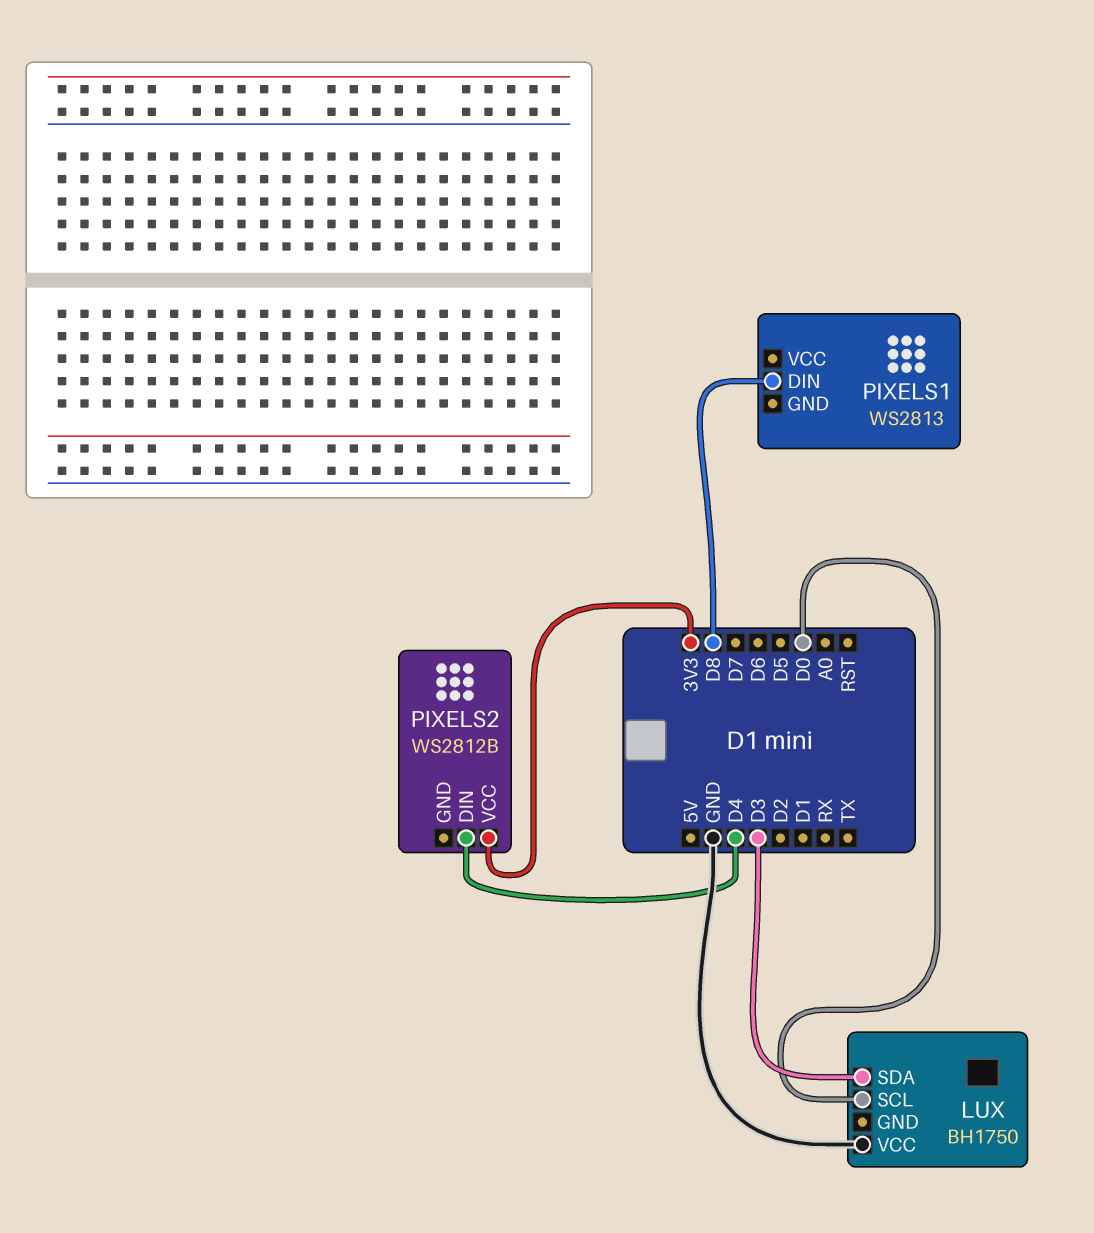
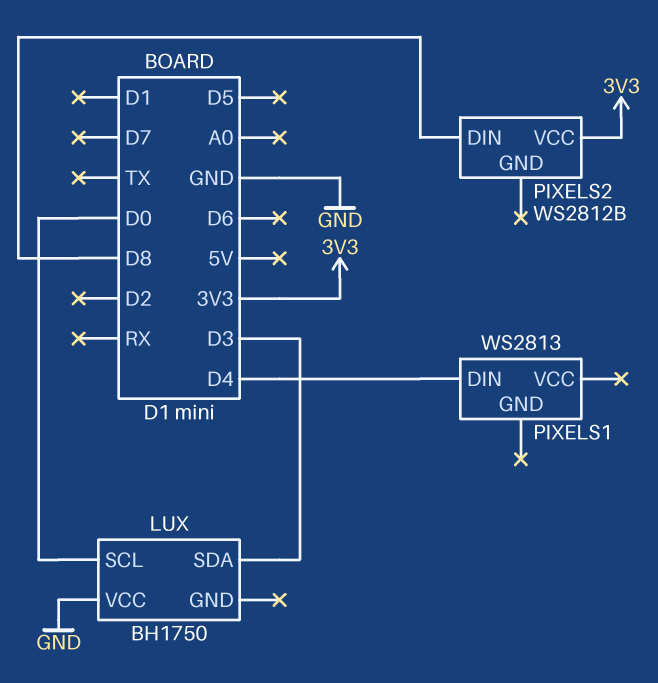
PIXELS1 pin DIN: D8 -> D4
PIXELS2 pin DIN: D4 -> D8

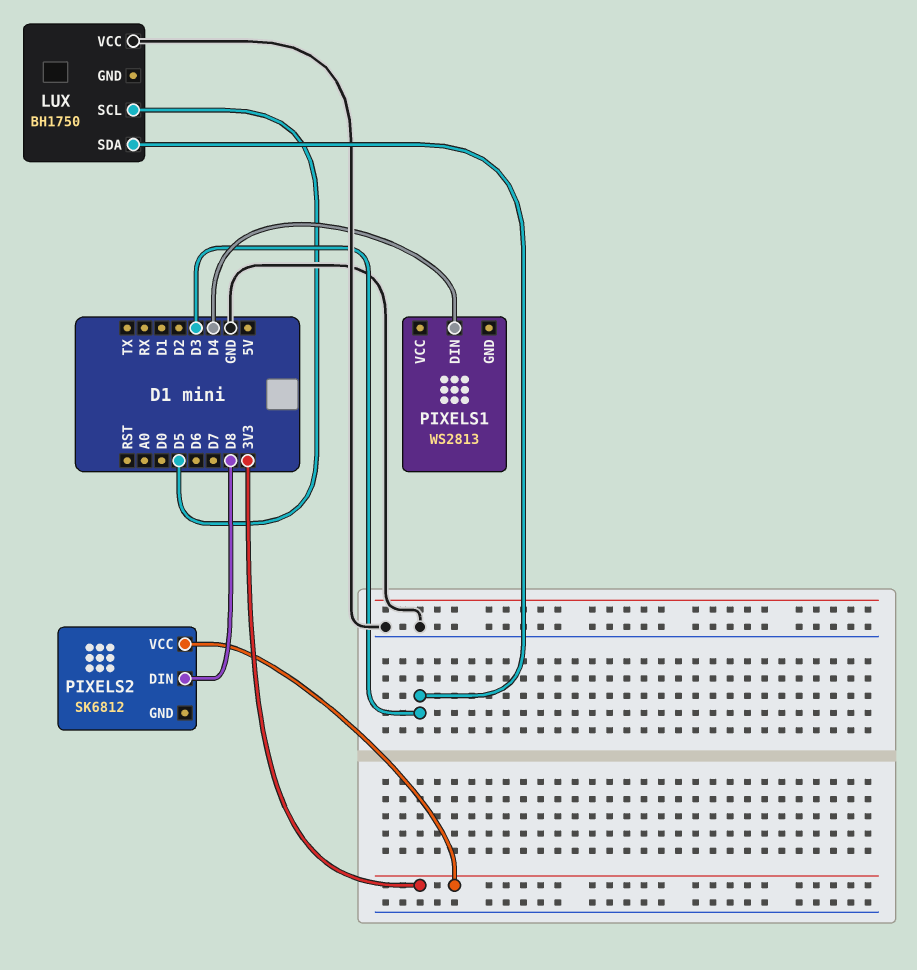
LUX pin SCL: D0 -> D5
PIXELS2: WS2812B -> SK6812

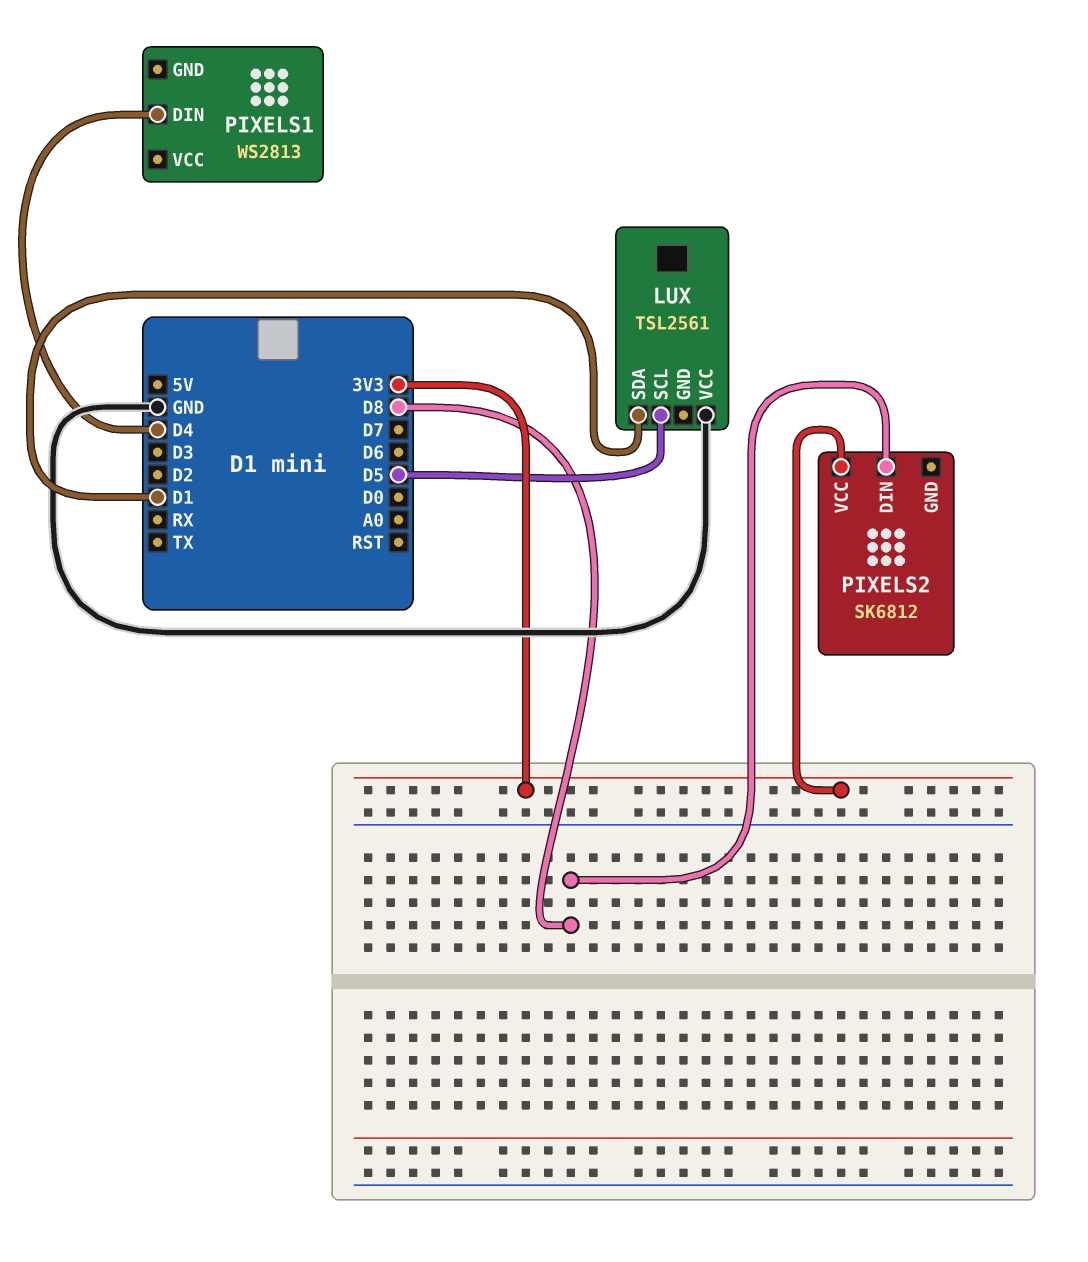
LUX: BH1750 -> TSL2561
LUX pin SDA: D3 -> D1

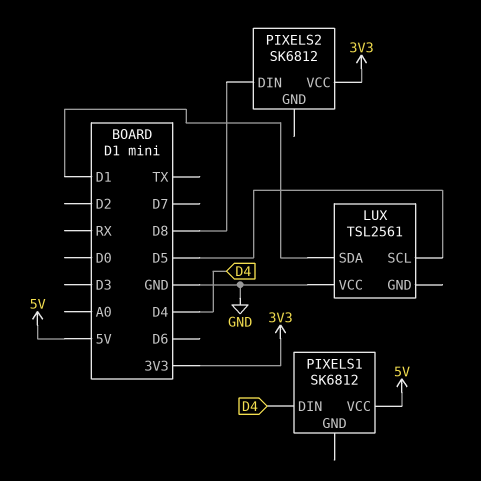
PIXELS1: WS2813 -> SK6812
PIXELS1 pin VCC: none -> 5V

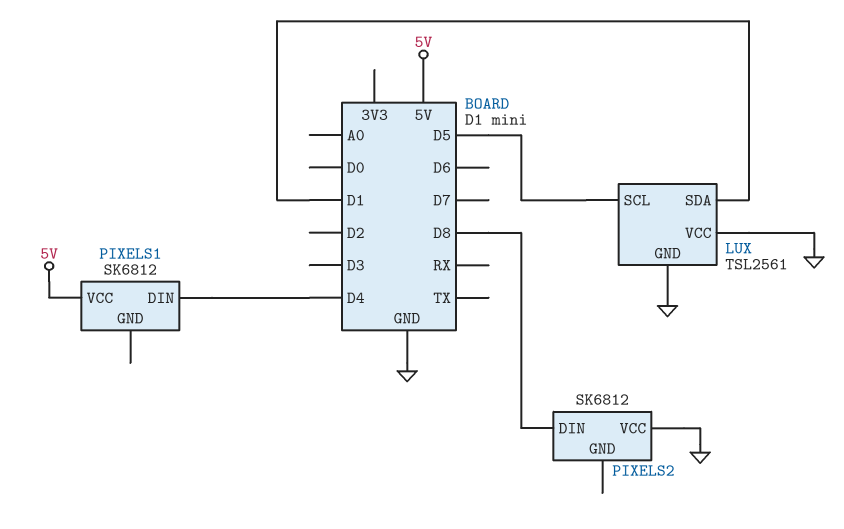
LUX pin GND: none -> GND
PIXELS2 pin VCC: 3V3 -> GND

